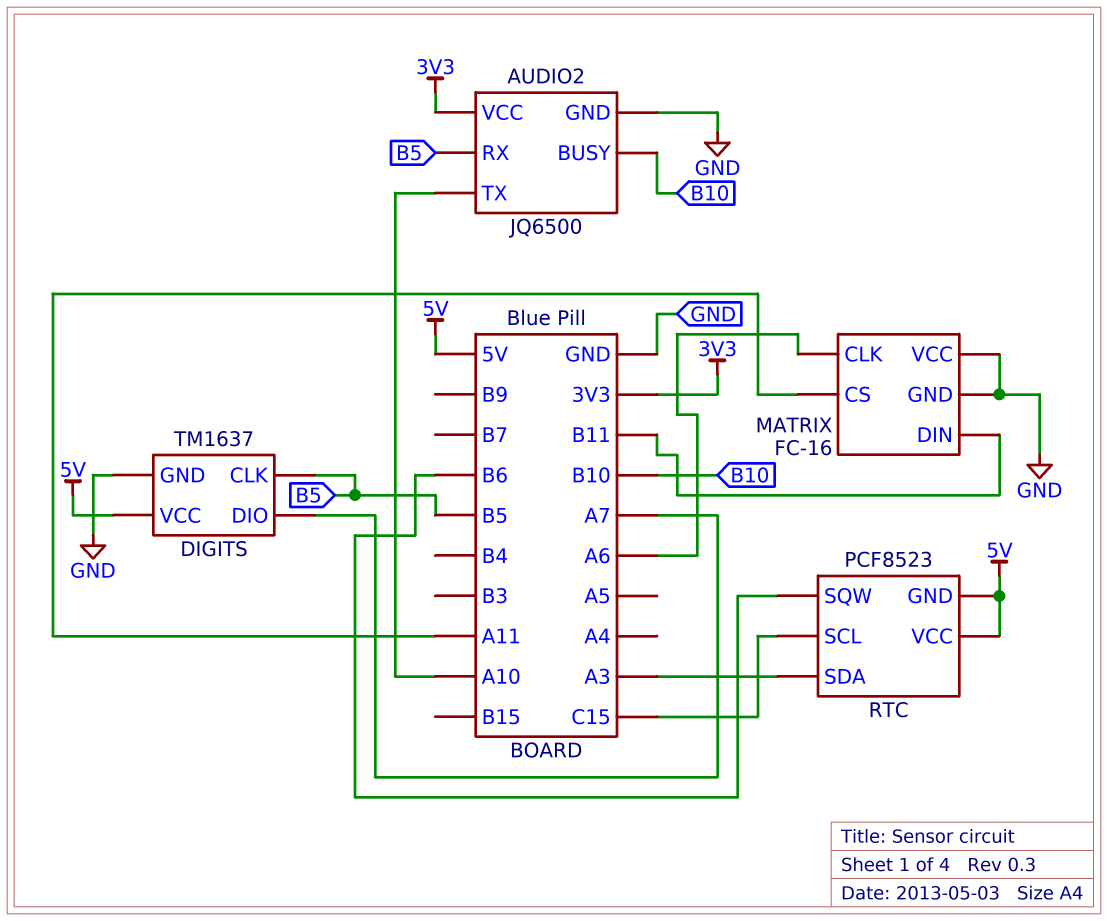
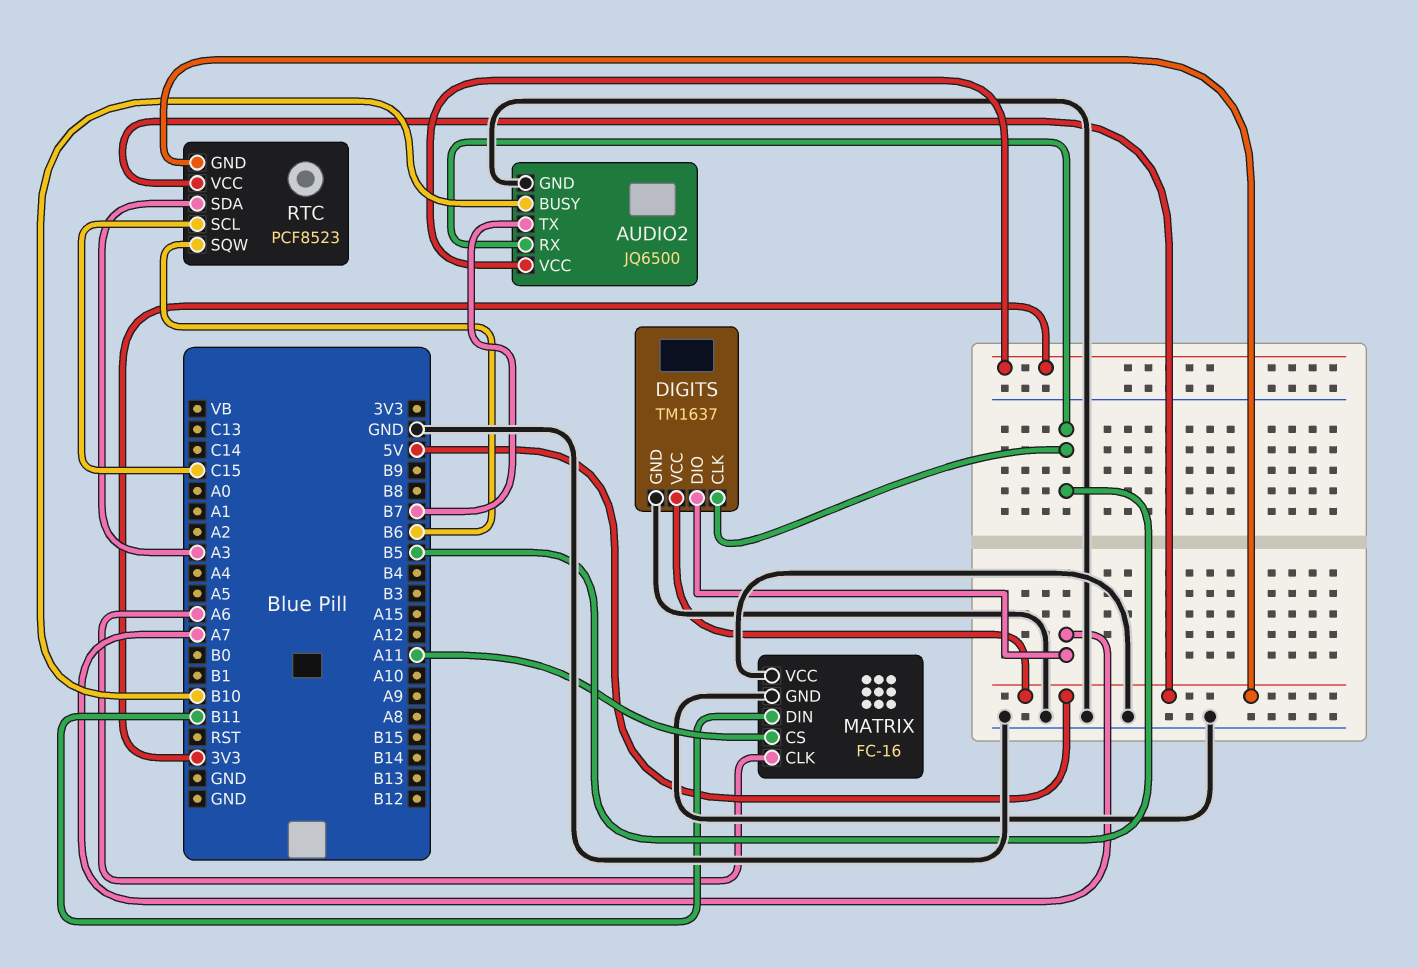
AUDIO2 pin TX: A10 -> B7

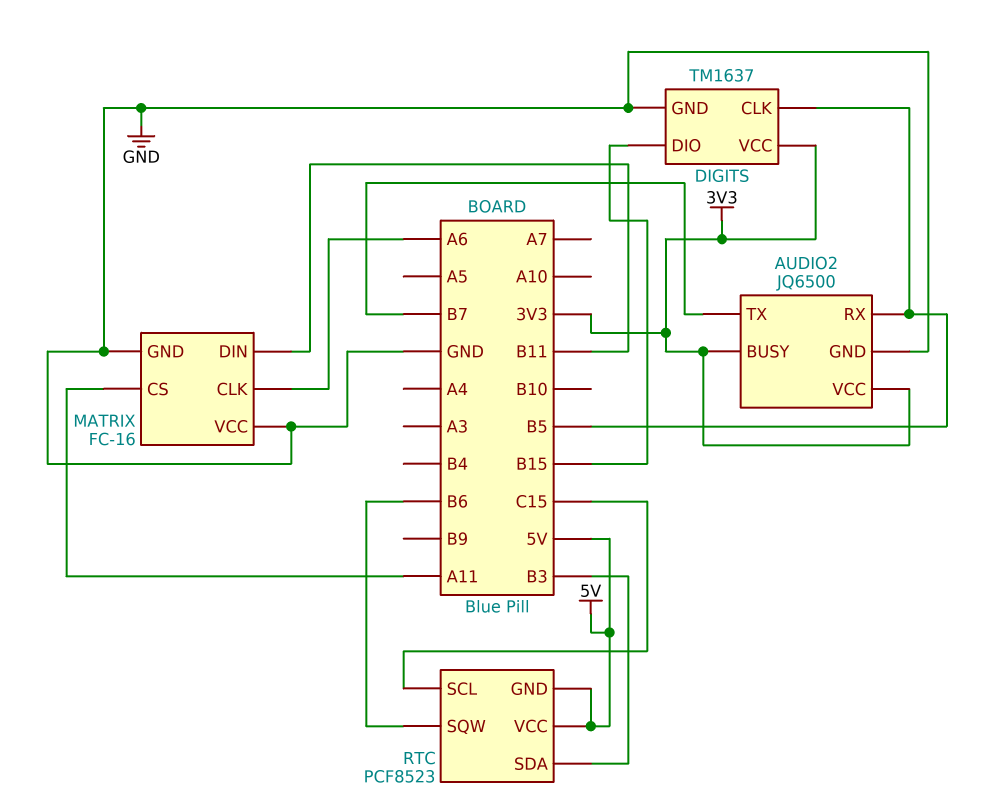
AUDIO2 pin BUSY: B10 -> 3V3
DIGITS pin DIO: A7 -> B15
DIGITS pin VCC: 5V -> 3V3
RTC pin SDA: A3 -> B3

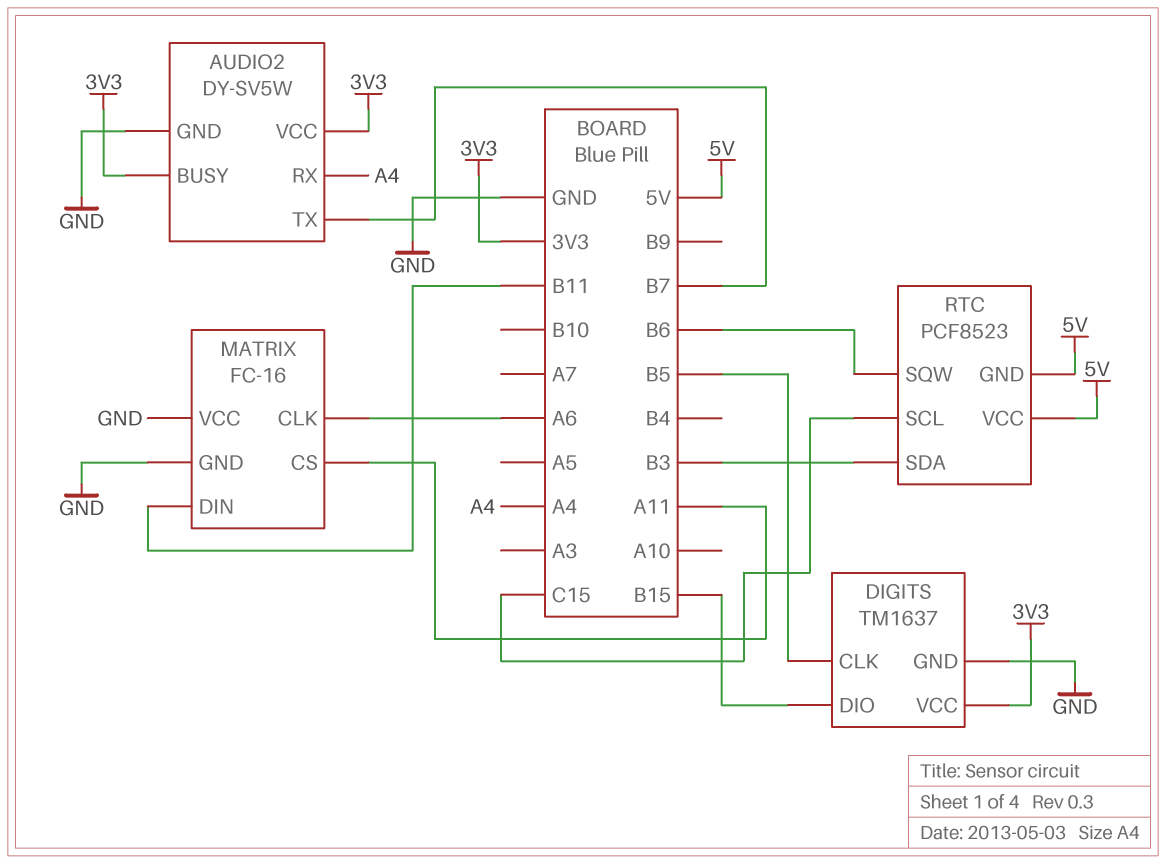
AUDIO2: JQ6500 -> DY-SV5W
AUDIO2 pin RX: B5 -> A4

